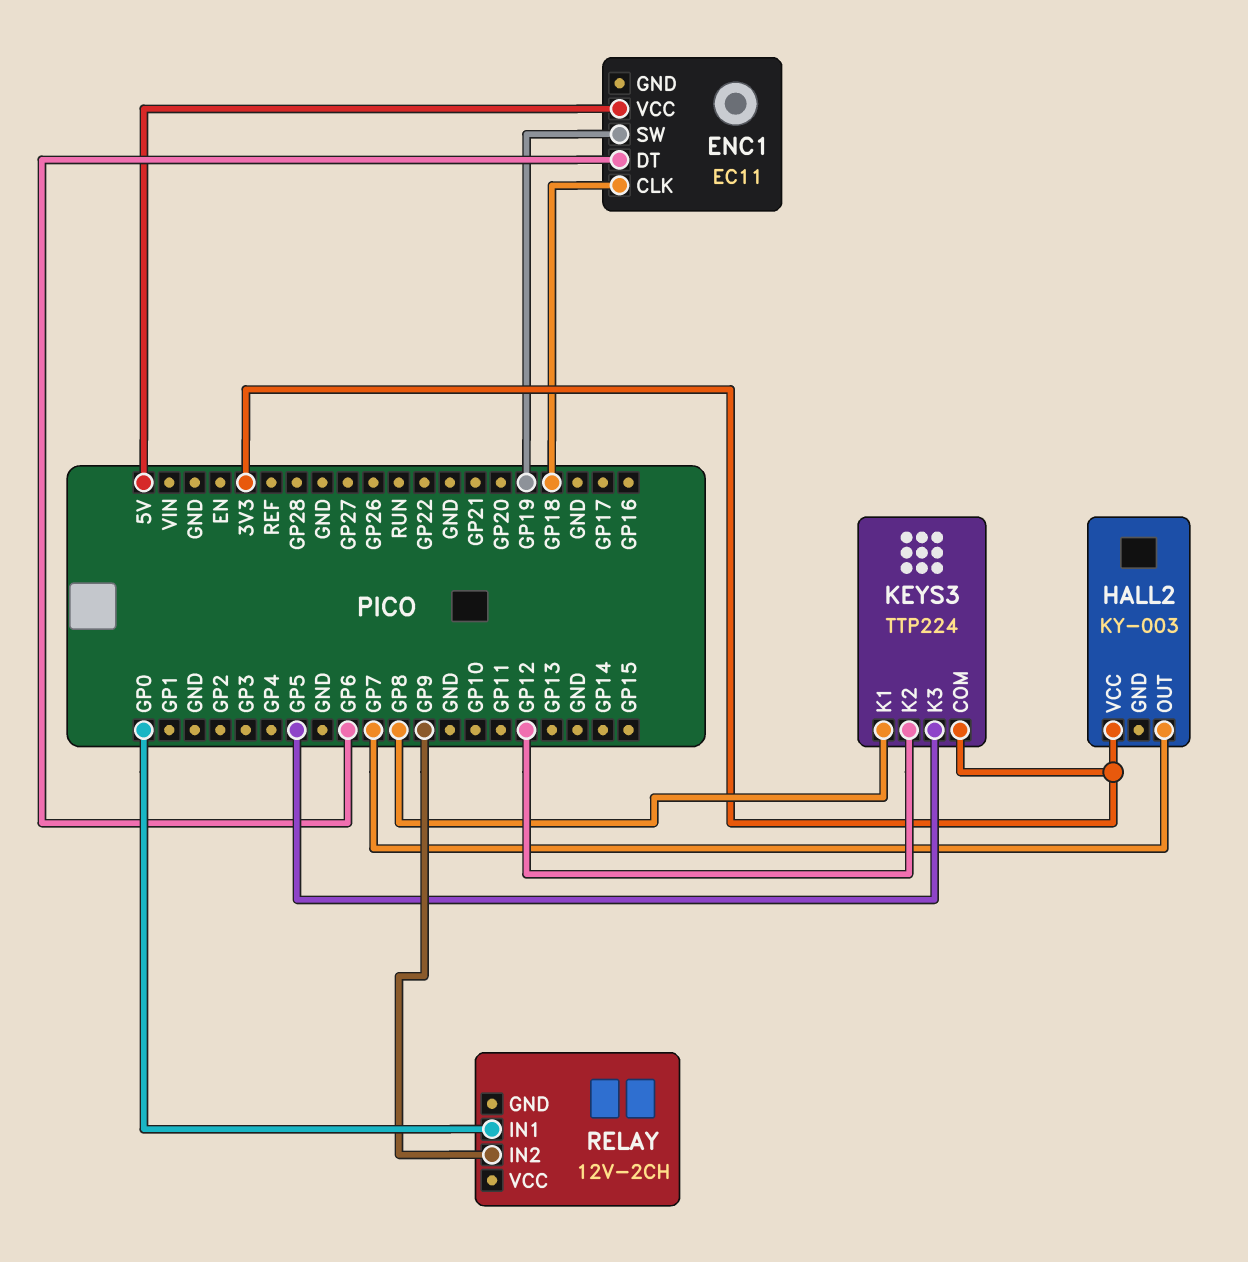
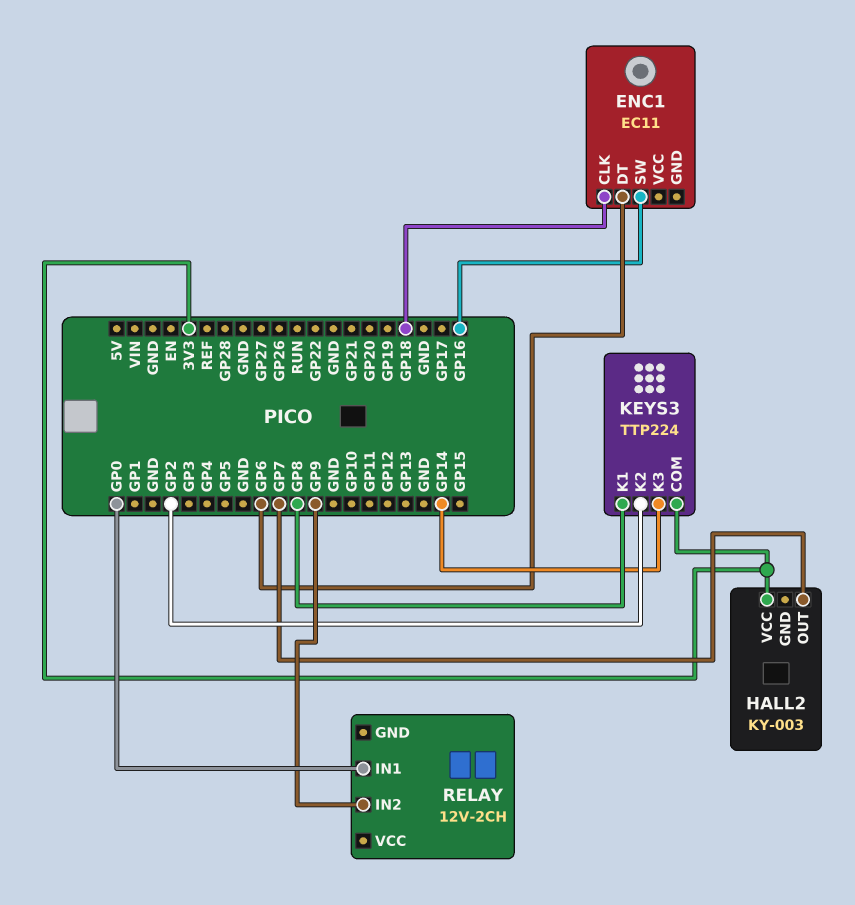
ENC1 pin SW: GP19 -> GP16
ENC1 pin VCC: 5V -> none
KEYS3 pin K2: GP12 -> GP2
KEYS3 pin K3: GP5 -> GP14

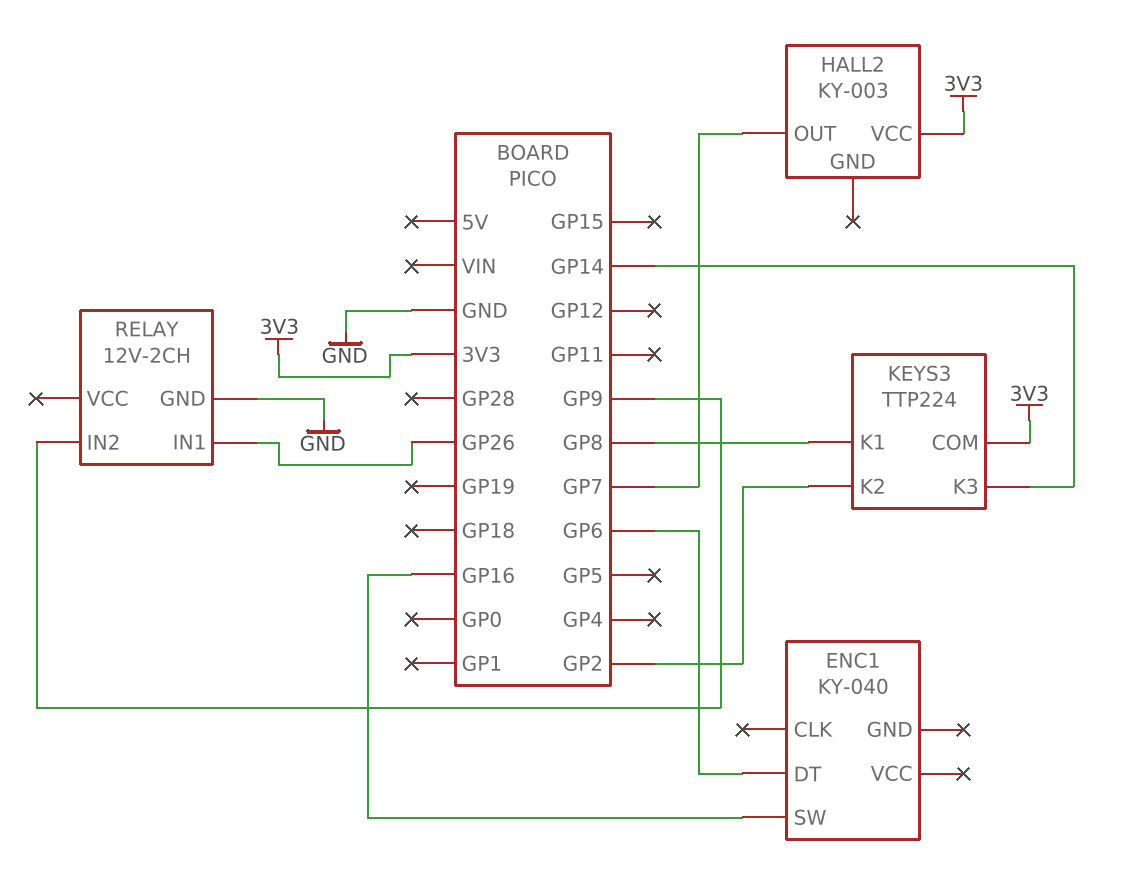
ENC1: EC11 -> KY-040
ENC1 pin CLK: GP18 -> none
RELAY pin GND: none -> GND
RELAY pin IN1: GP0 -> GP26

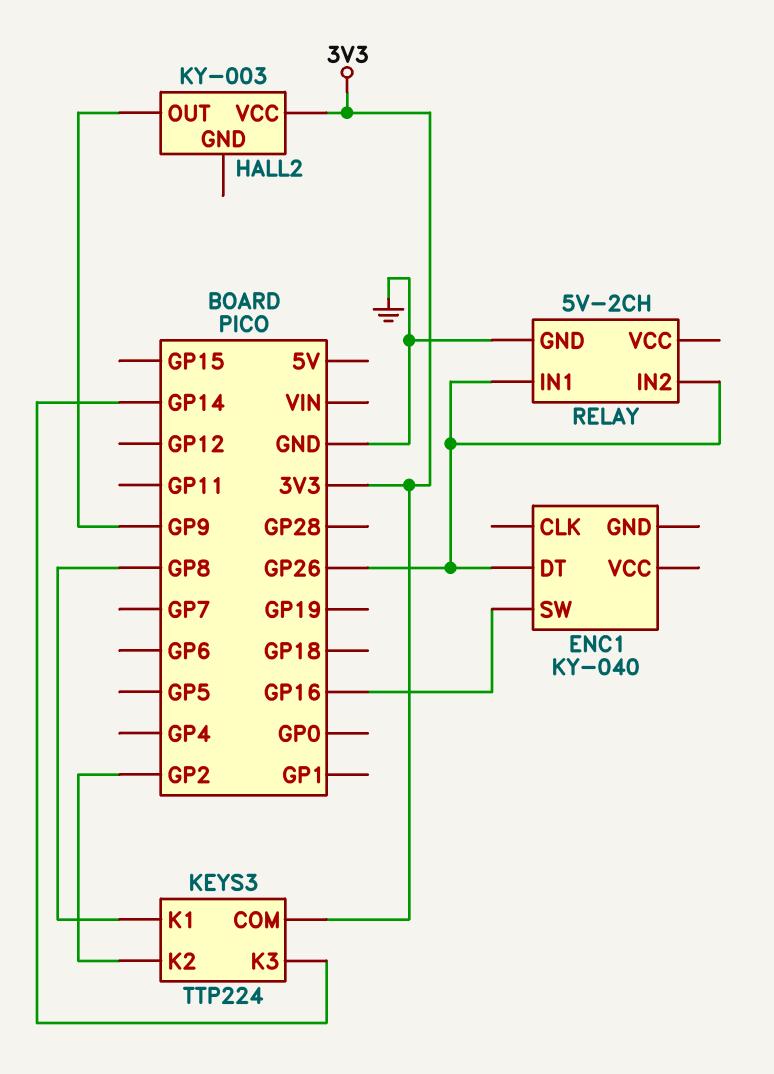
ENC1 pin DT: GP6 -> GP26
HALL2 pin OUT: GP7 -> GP9
RELAY: 12V-2CH -> 5V-2CH
RELAY pin IN2: GP9 -> GP26

